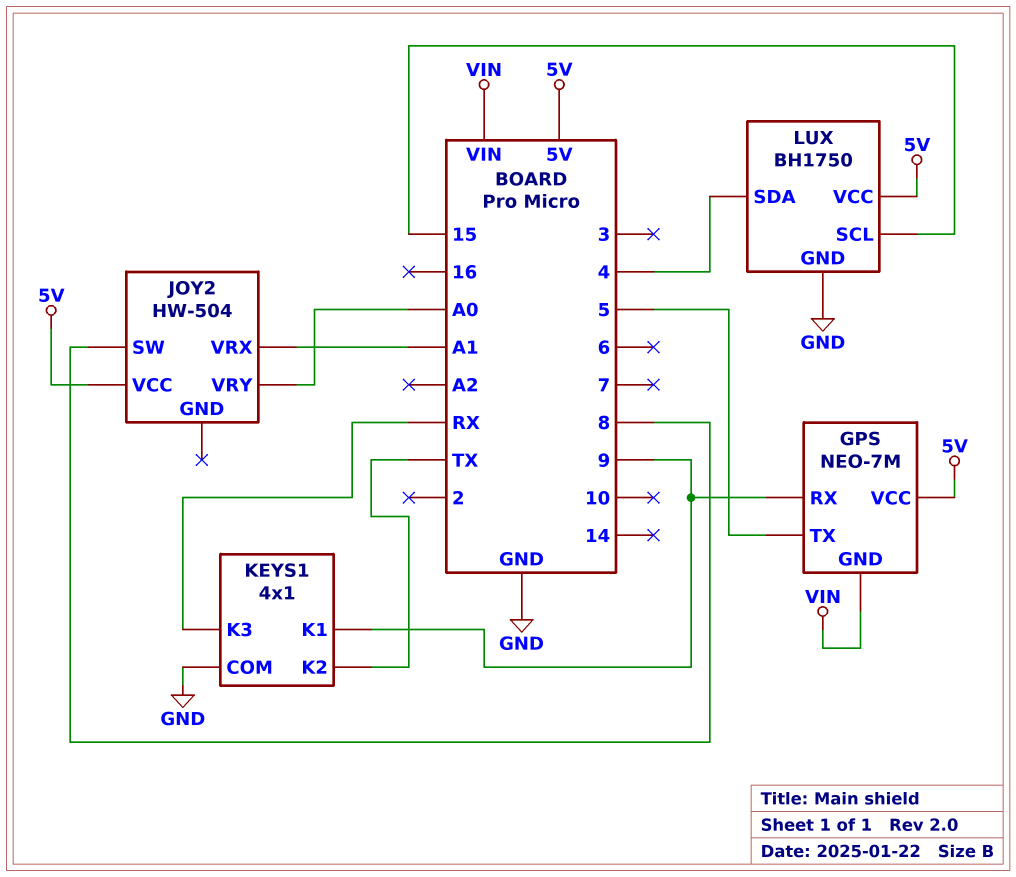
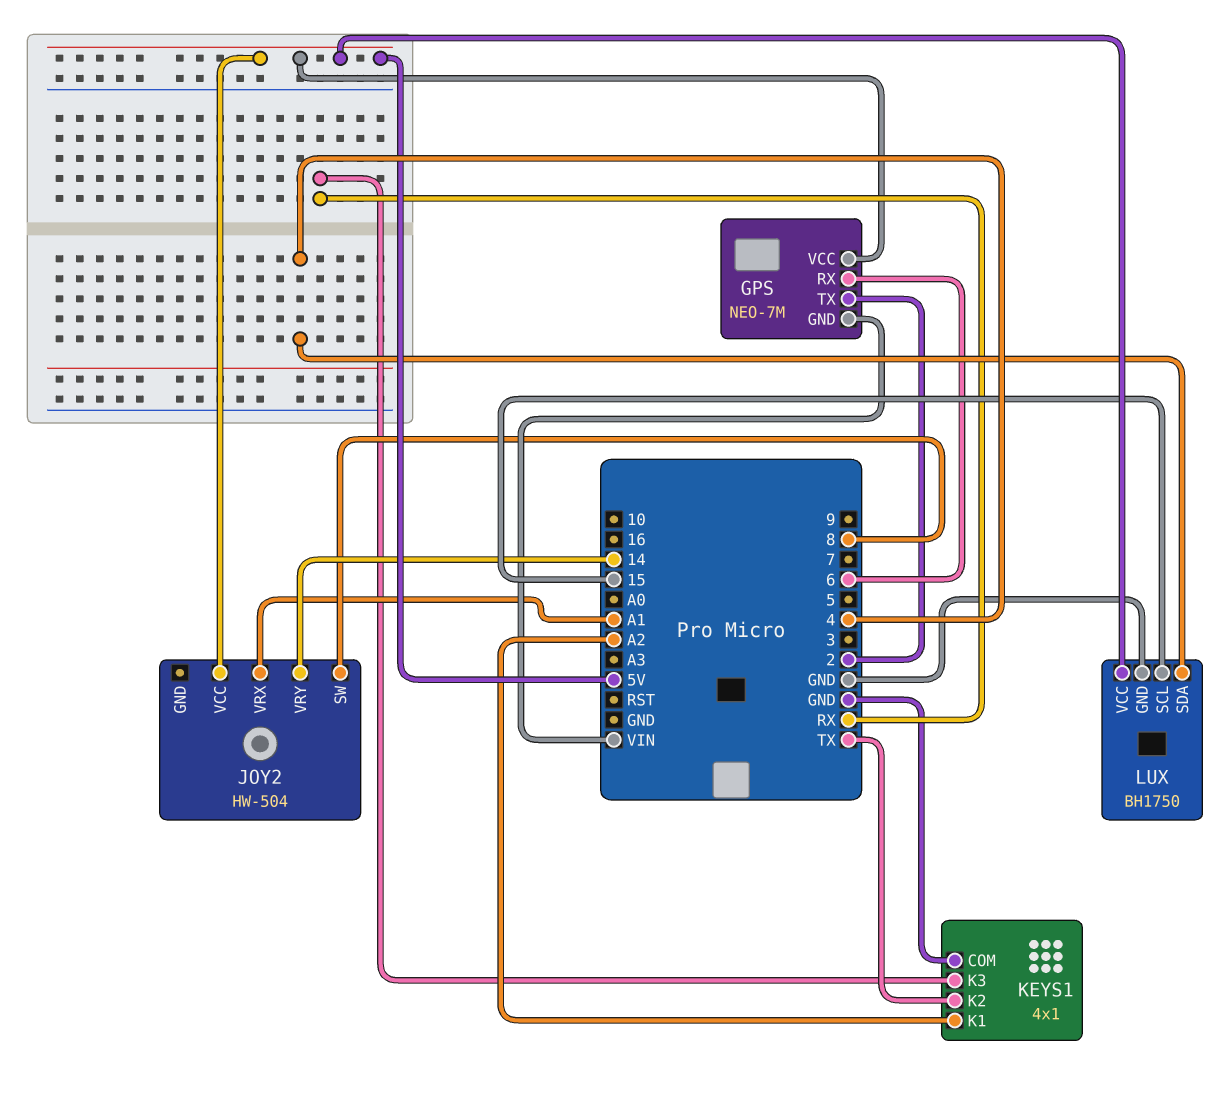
GPS pin RX: 9 -> 6
GPS pin TX: 5 -> 2
JOY2 pin VRY: A0 -> 14
KEYS1 pin K1: 9 -> A2

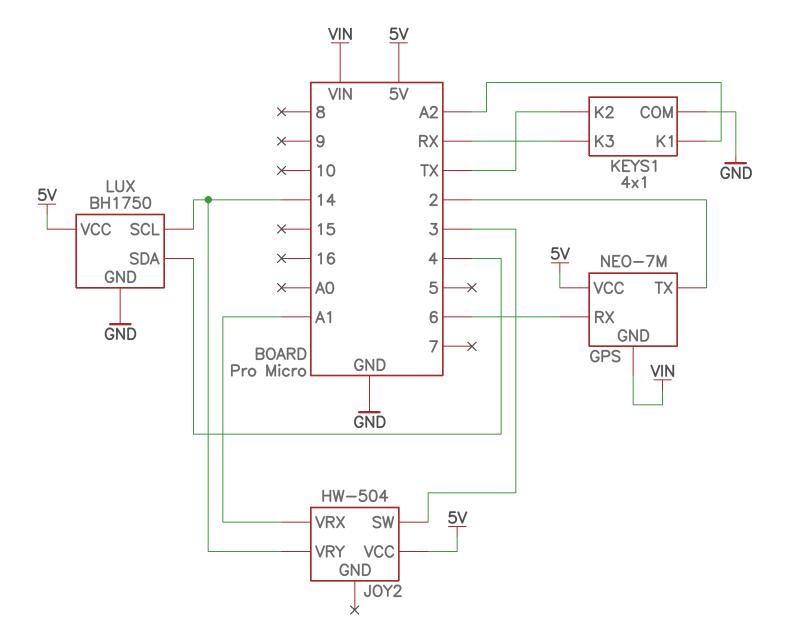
JOY2 pin SW: 8 -> 3
LUX pin SCL: 15 -> 14

